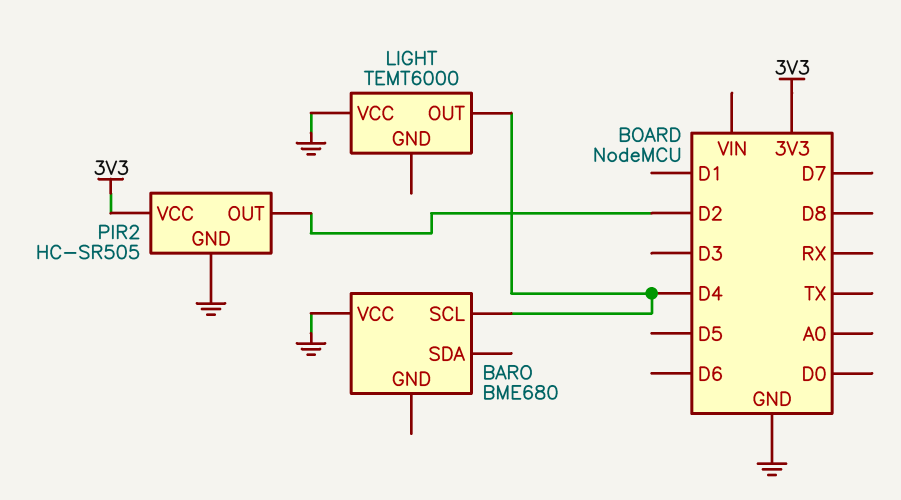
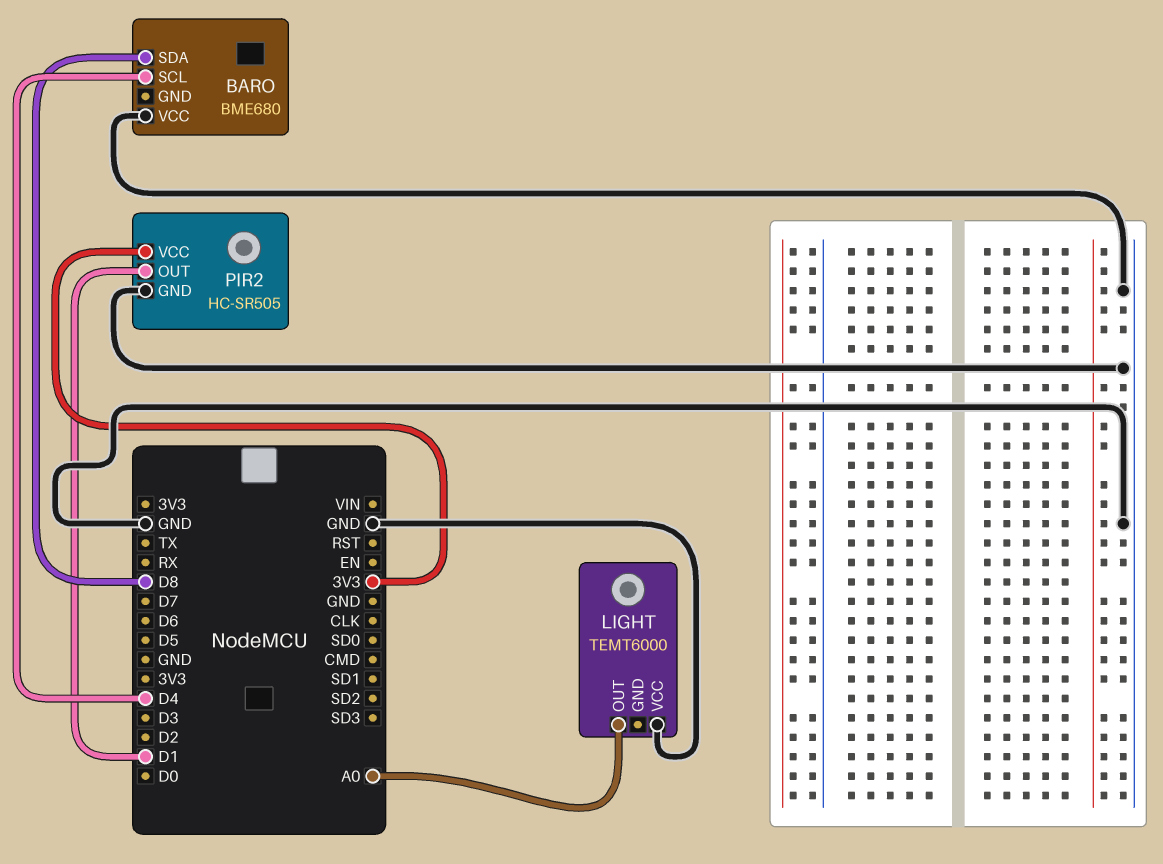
BARO pin SDA: none -> D8
LIGHT pin OUT: D4 -> A0
PIR2 pin OUT: D2 -> D1

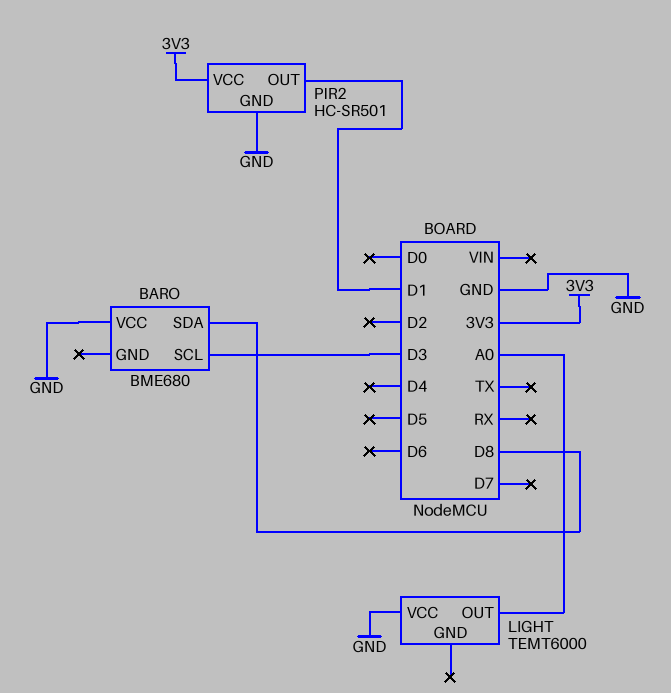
BARO pin SCL: D4 -> D3
PIR2: HC-SR505 -> HC-SR501

